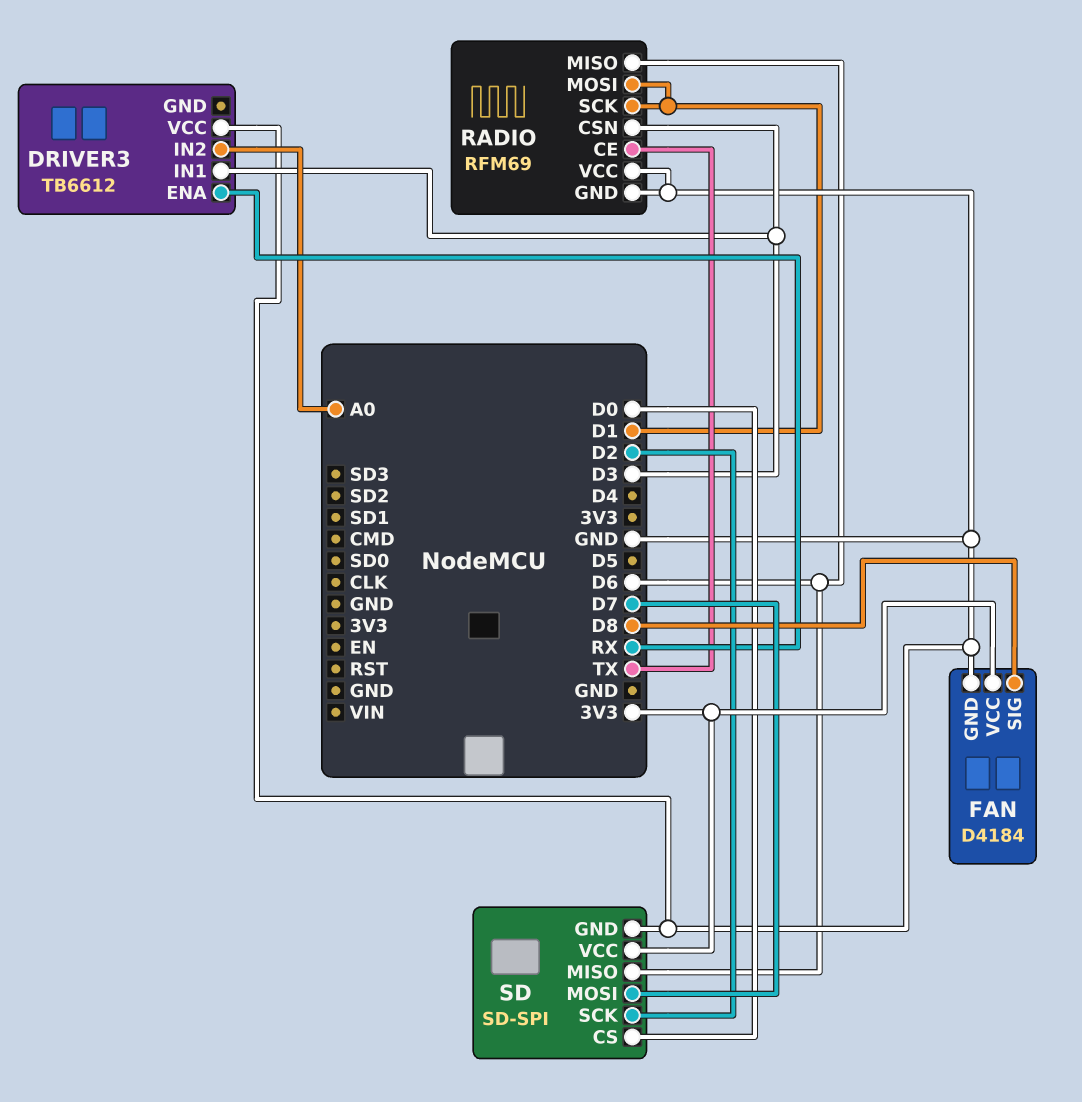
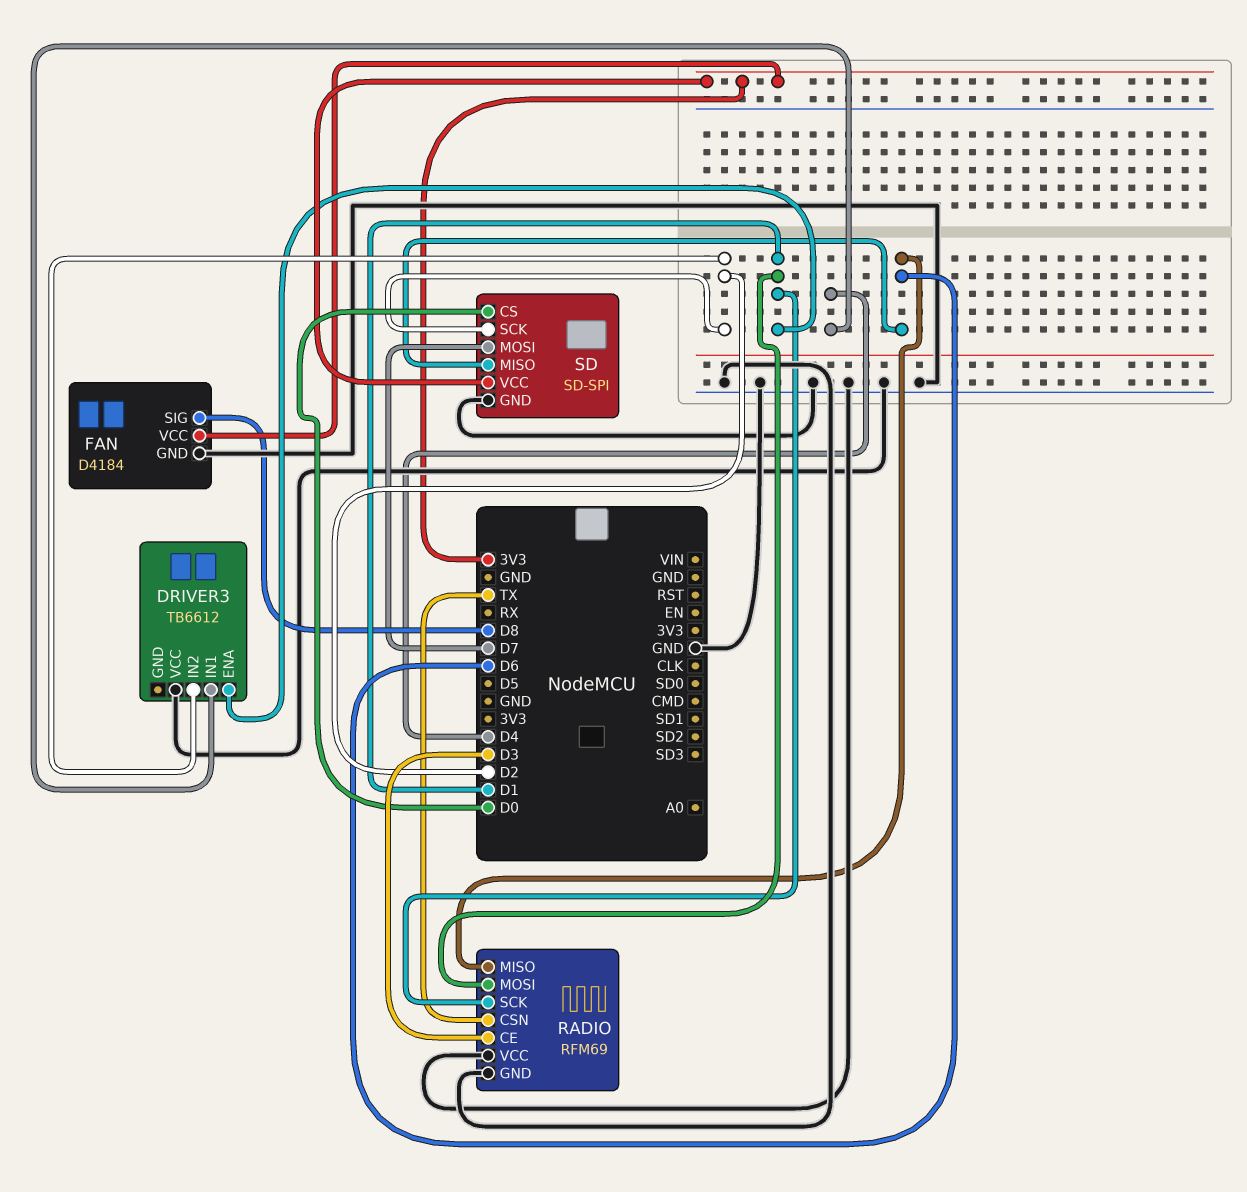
DRIVER3 pin ENA: RX -> D1
DRIVER3 pin IN1: D3 -> D4
DRIVER3 pin IN2: A0 -> D2
RADIO pin CE: TX -> D3
RADIO pin CSN: D3 -> TX

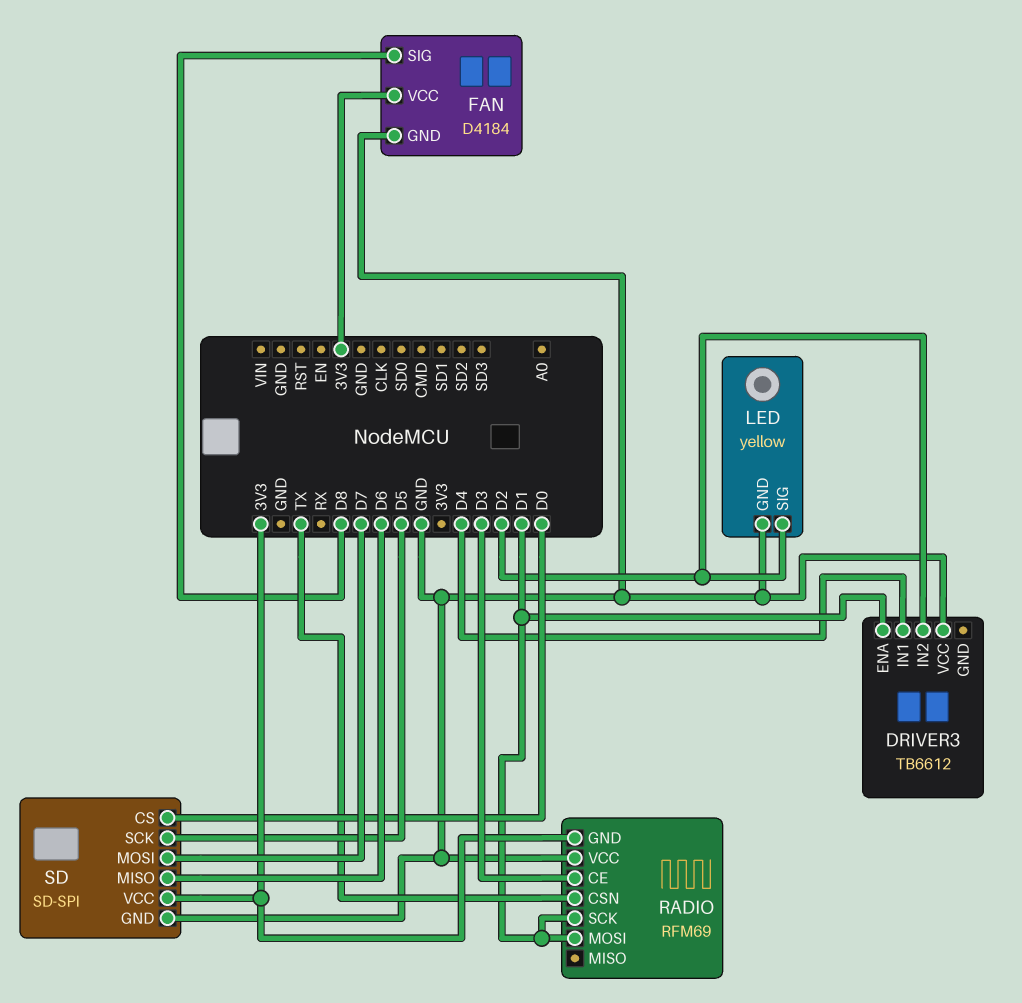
LED: none -> yellow
LED pin GND: none -> GND
LED pin SIG: none -> D2
RADIO pin GND: GND -> 3V3
RADIO pin MISO: D6 -> none
SD pin SCK: D2 -> D5

